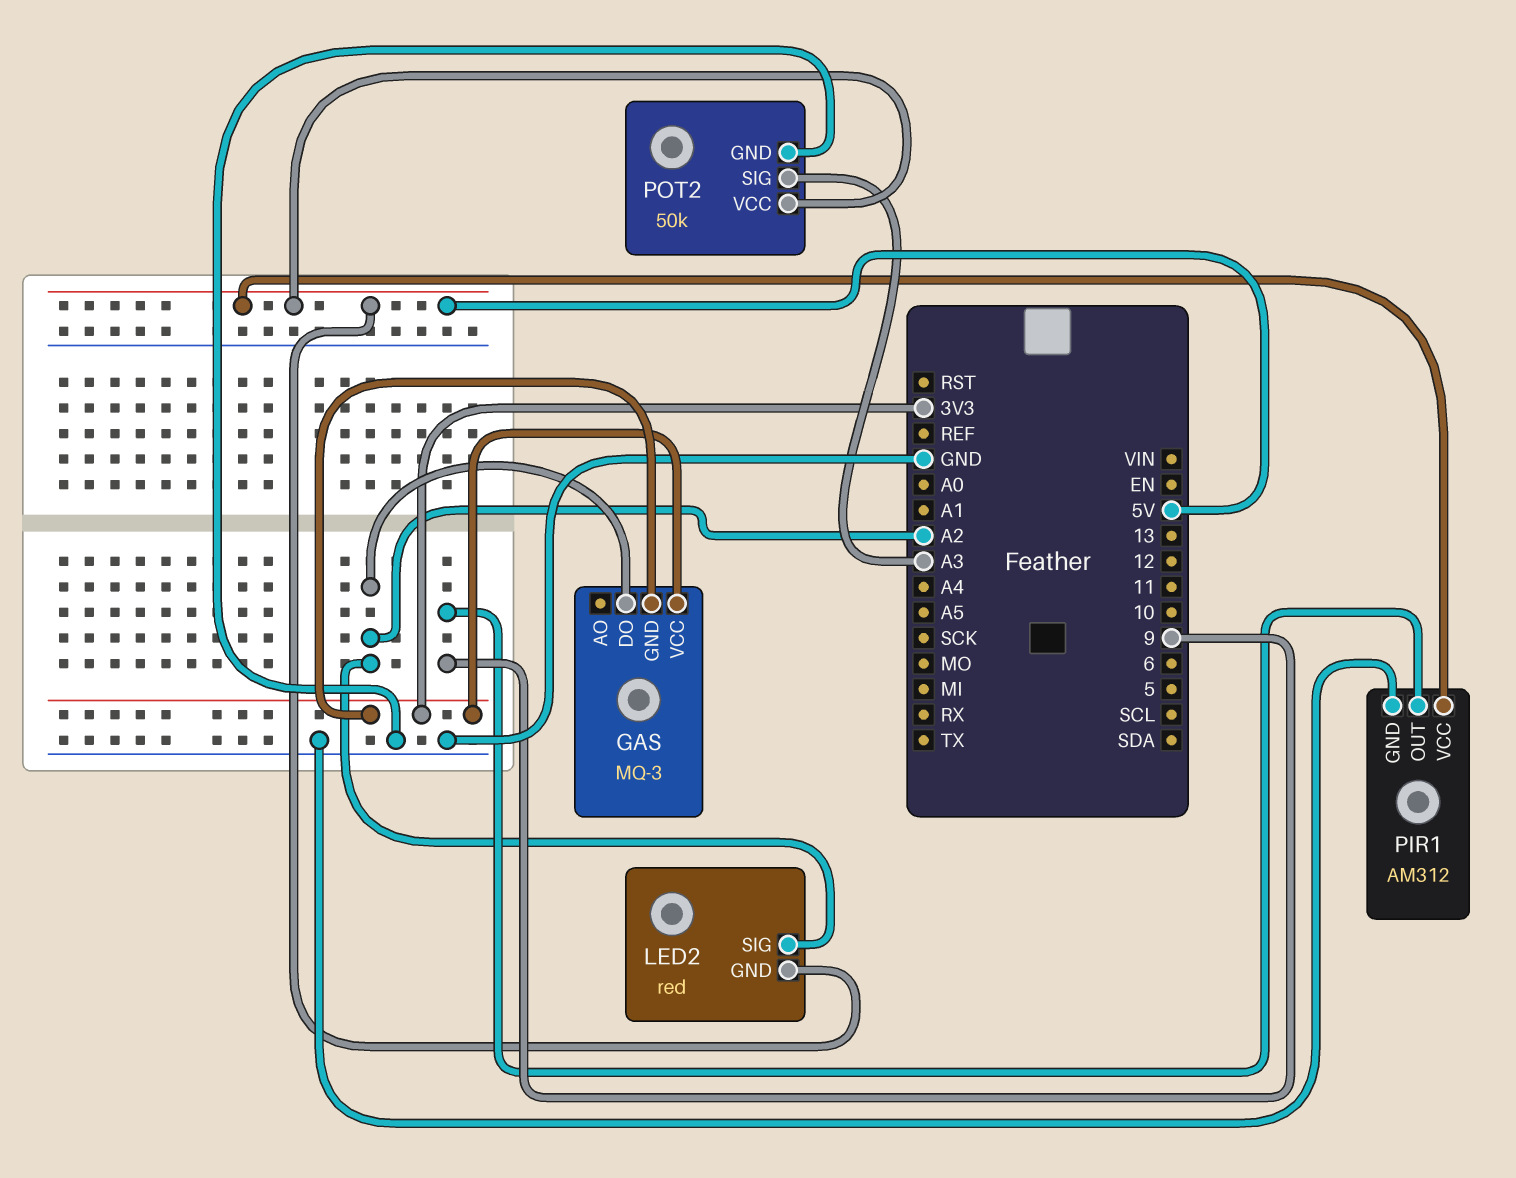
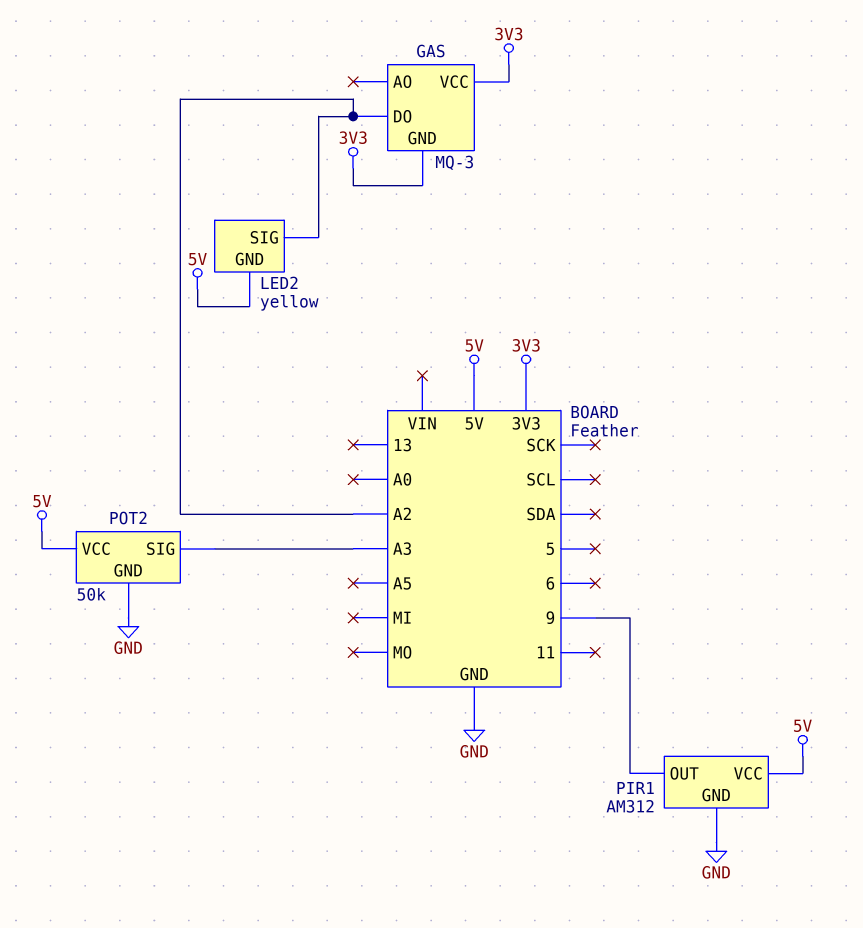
LED2: red -> yellow

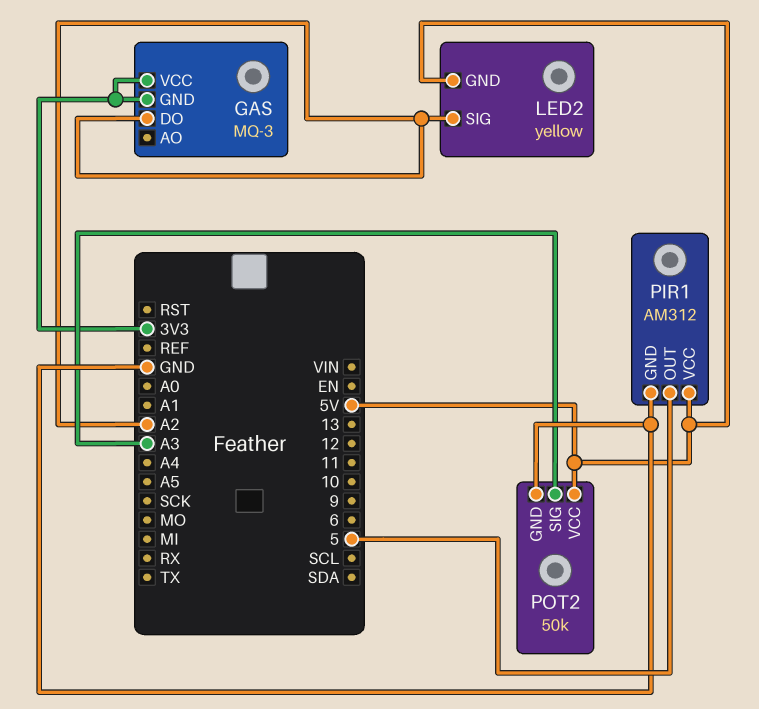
PIR1 pin OUT: 9 -> 5

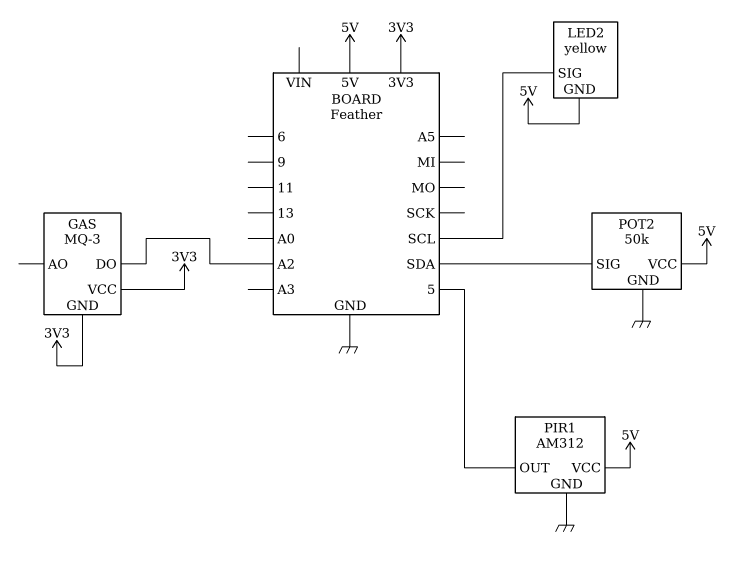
LED2 pin SIG: A2 -> SCL
POT2 pin SIG: A3 -> SDA

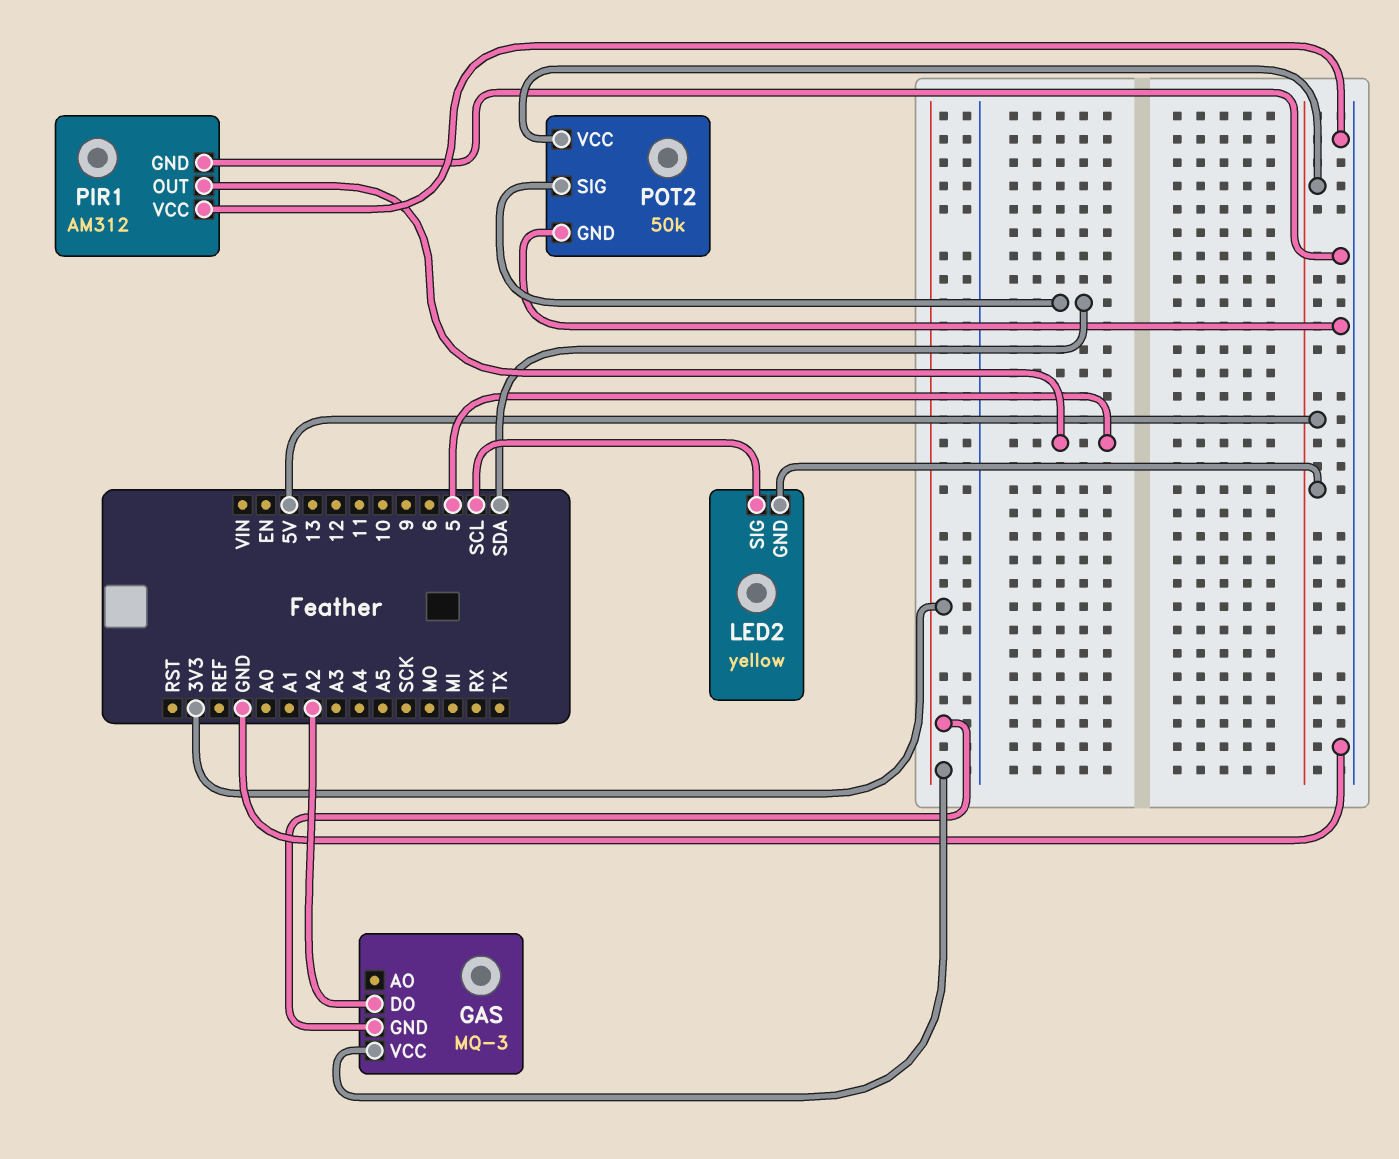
PIR1 pin VCC: 5V -> GND

